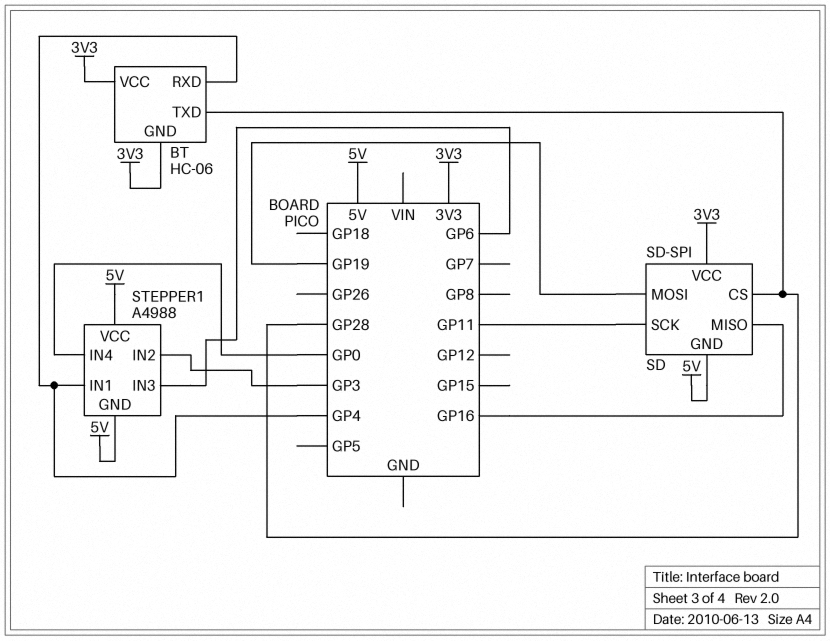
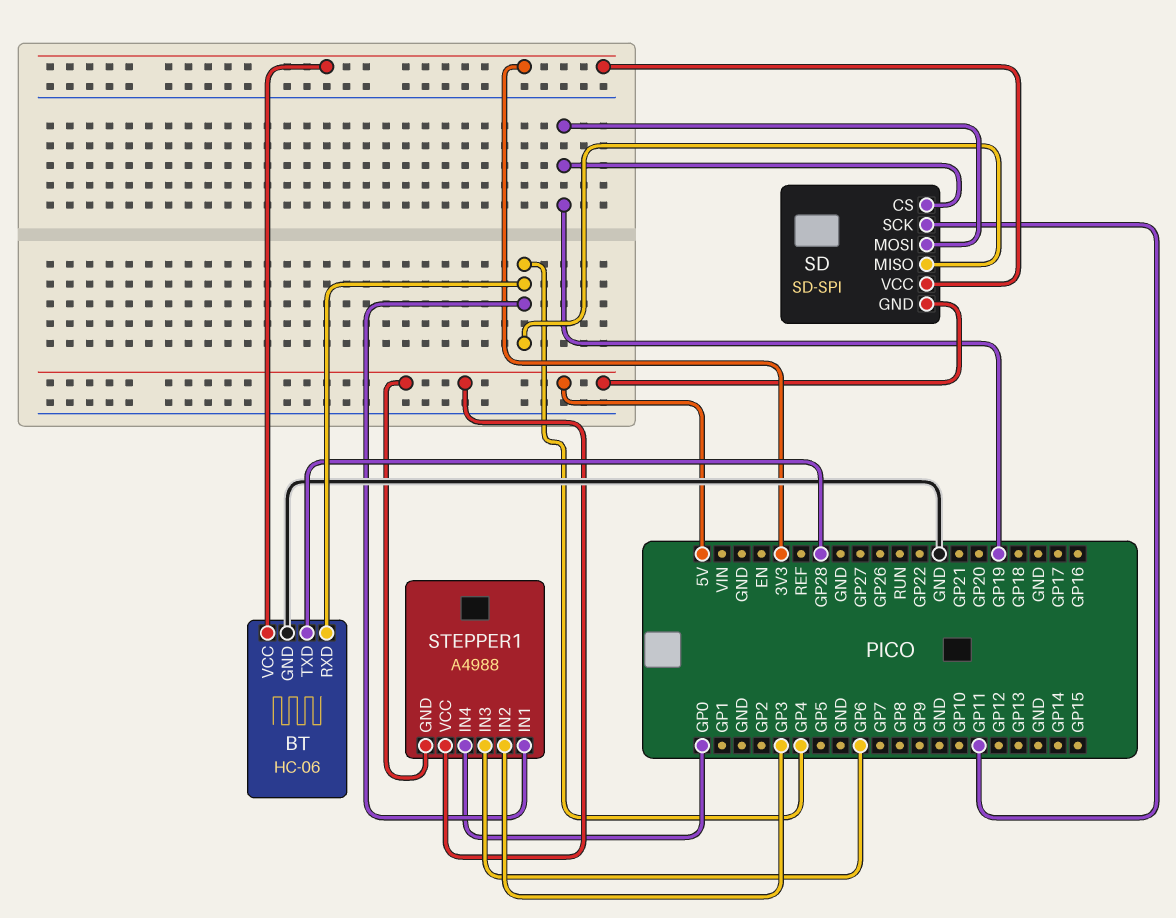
BT pin GND: 3V3 -> GND
SD pin CS: GP28 -> GP19
SD pin MISO: GP16 -> GP4

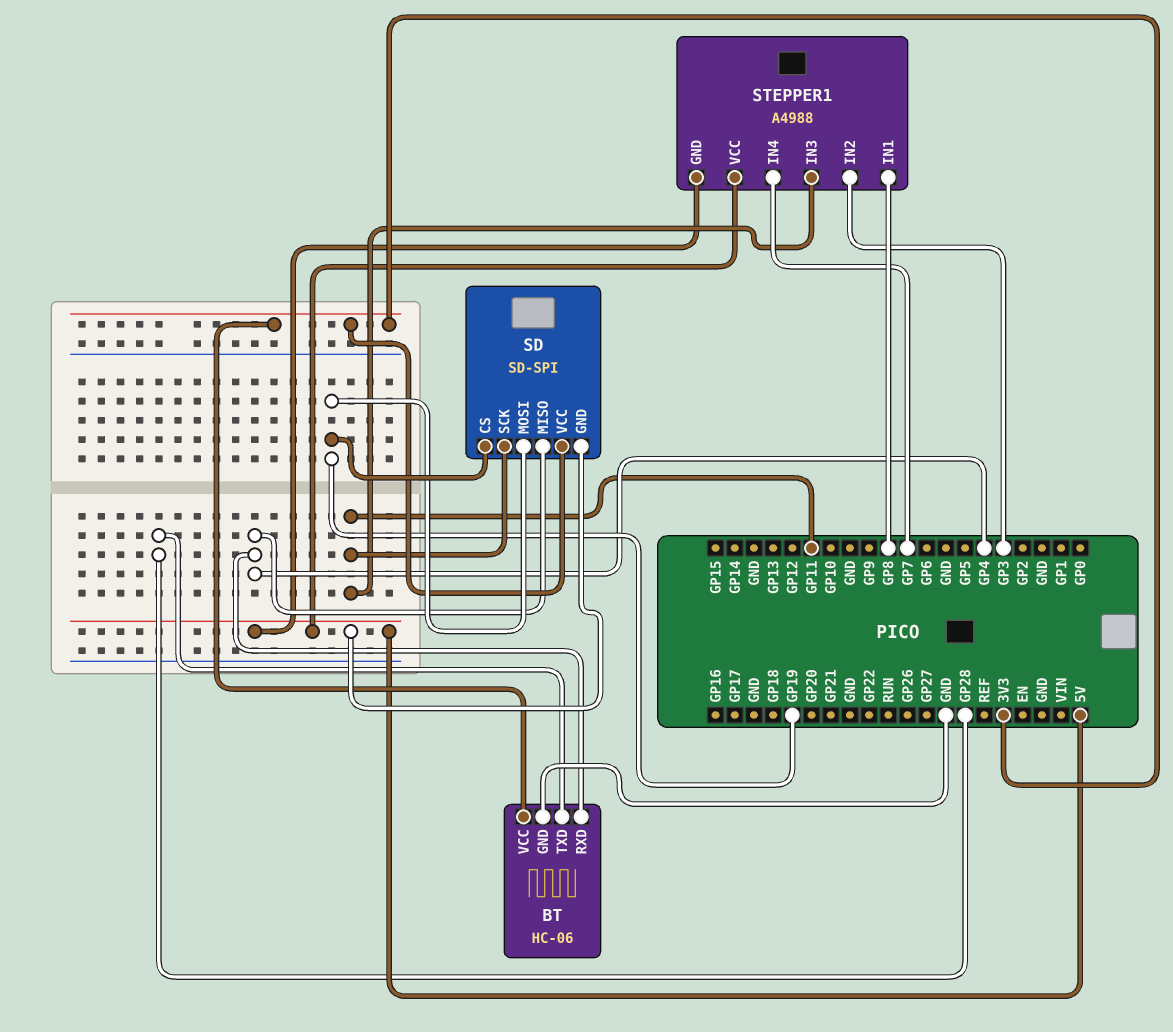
STEPPER1 pin IN1: GP4 -> GP8
STEPPER1 pin IN3: GP6 -> GP11
STEPPER1 pin IN4: GP0 -> GP7

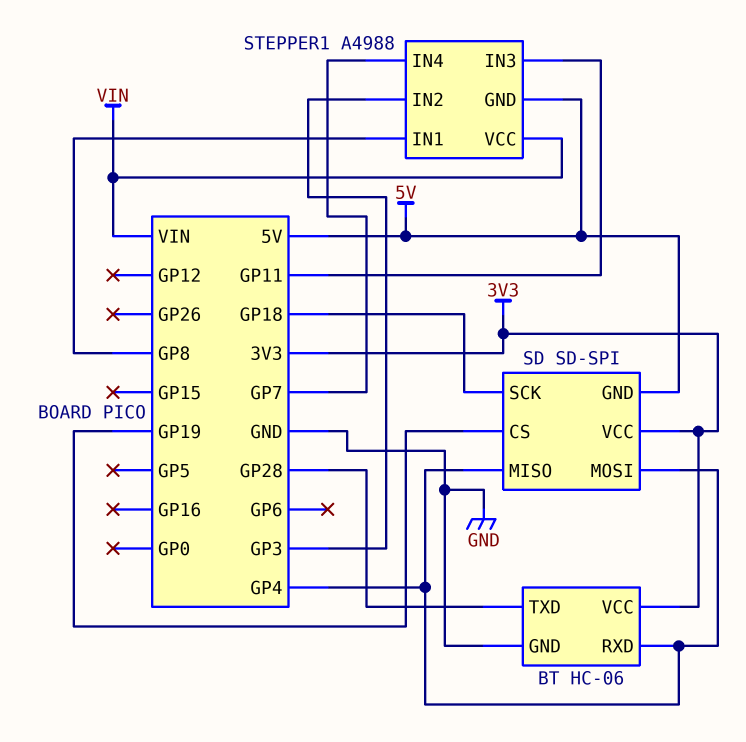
SD pin MOSI: GP19 -> GP4
SD pin SCK: GP11 -> GP18
STEPPER1 pin VCC: 5V -> VIN

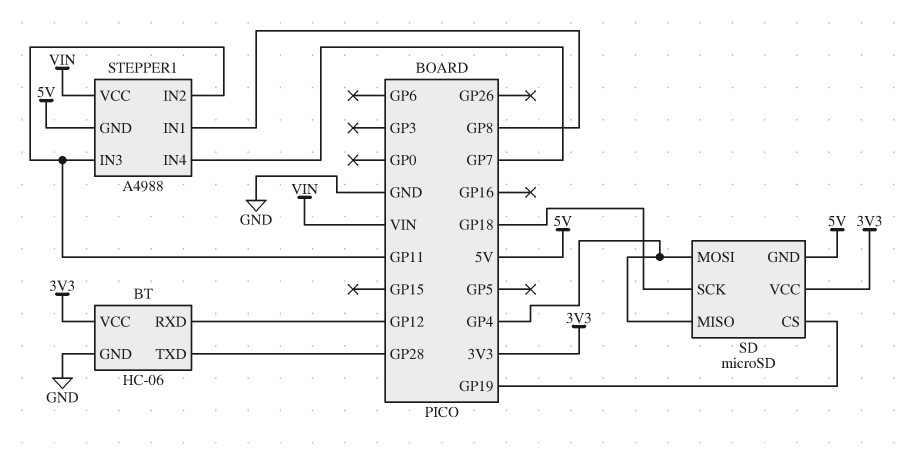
BT pin RXD: GP4 -> GP12
SD: SD-SPI -> microSD
STEPPER1 pin IN2: GP3 -> GP11

